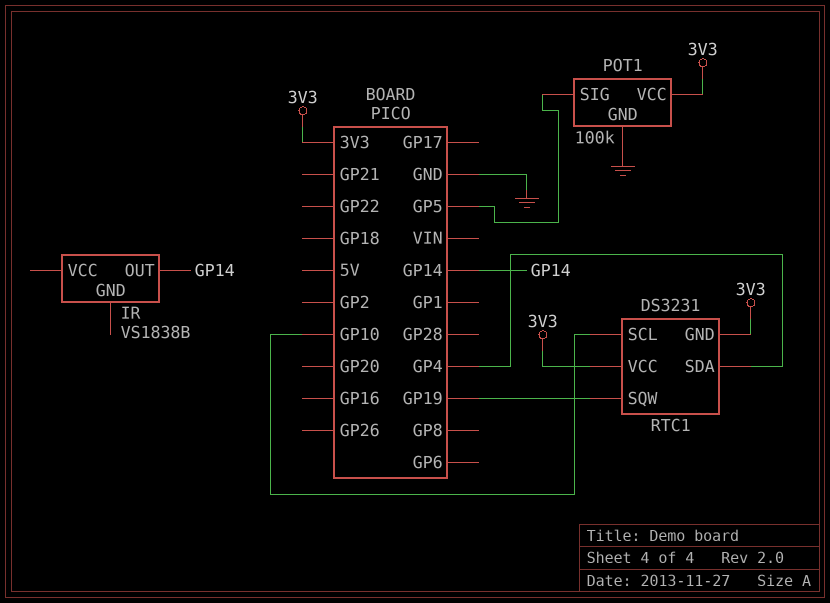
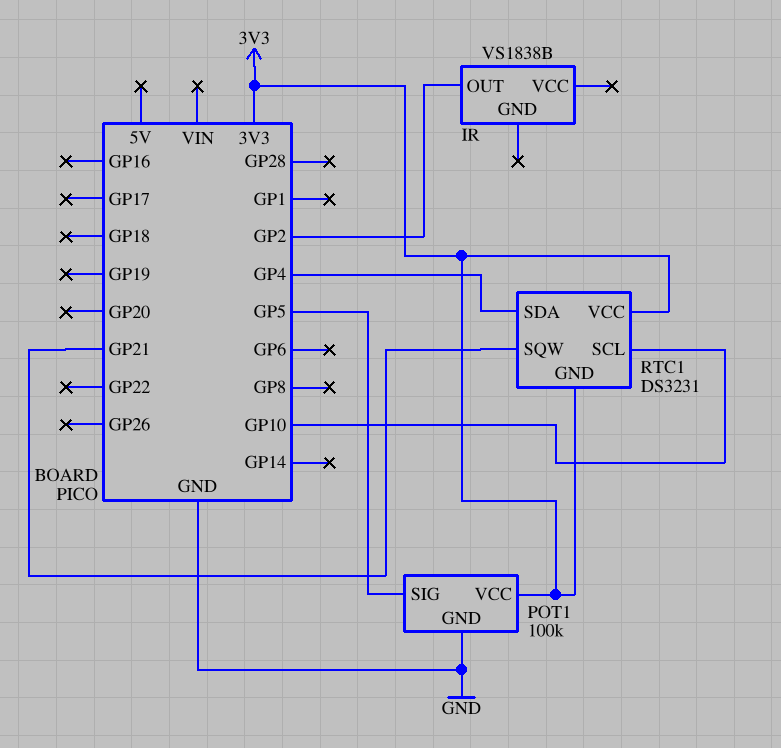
IR pin OUT: GP14 -> GP2
RTC1 pin SQW: GP19 -> GP21

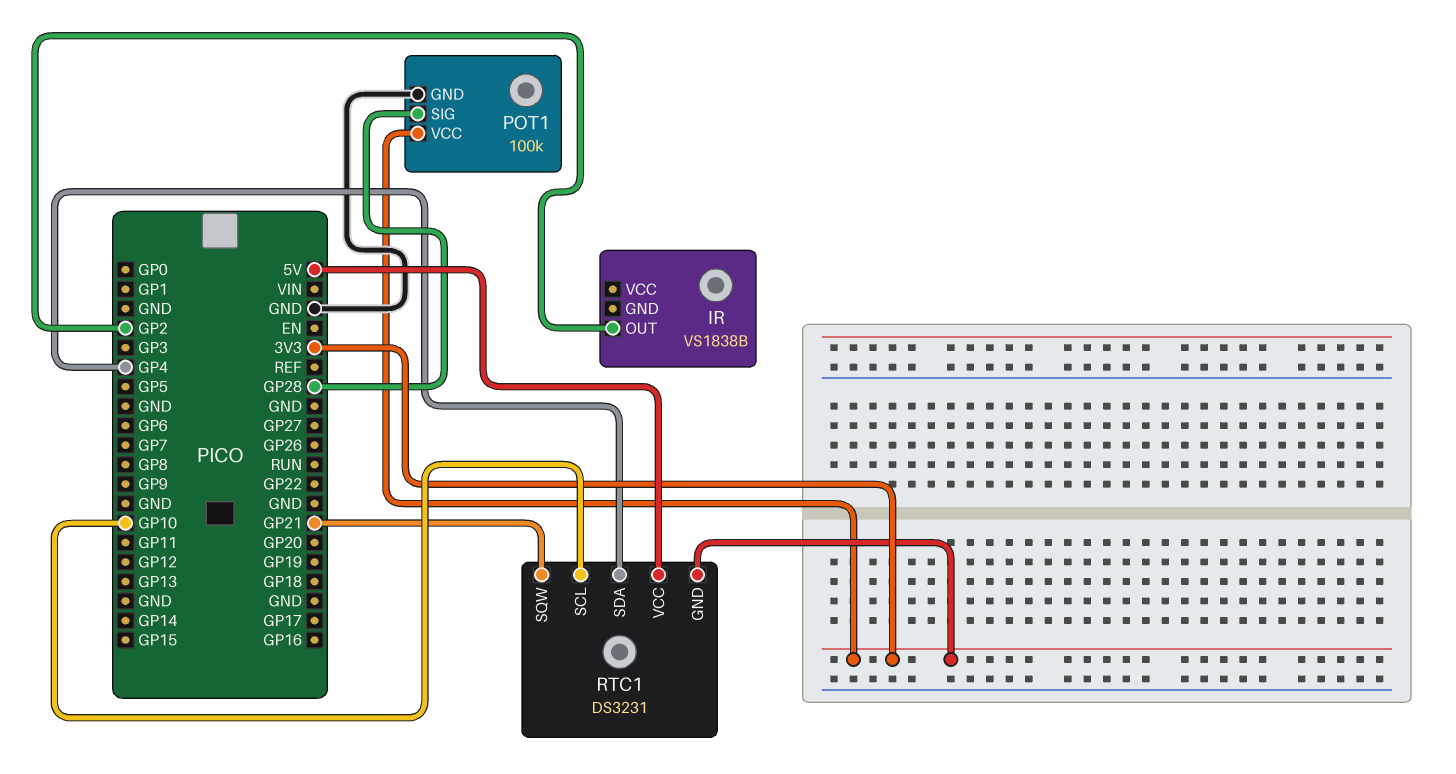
POT1 pin SIG: GP5 -> GP28
RTC1 pin VCC: 3V3 -> 5V

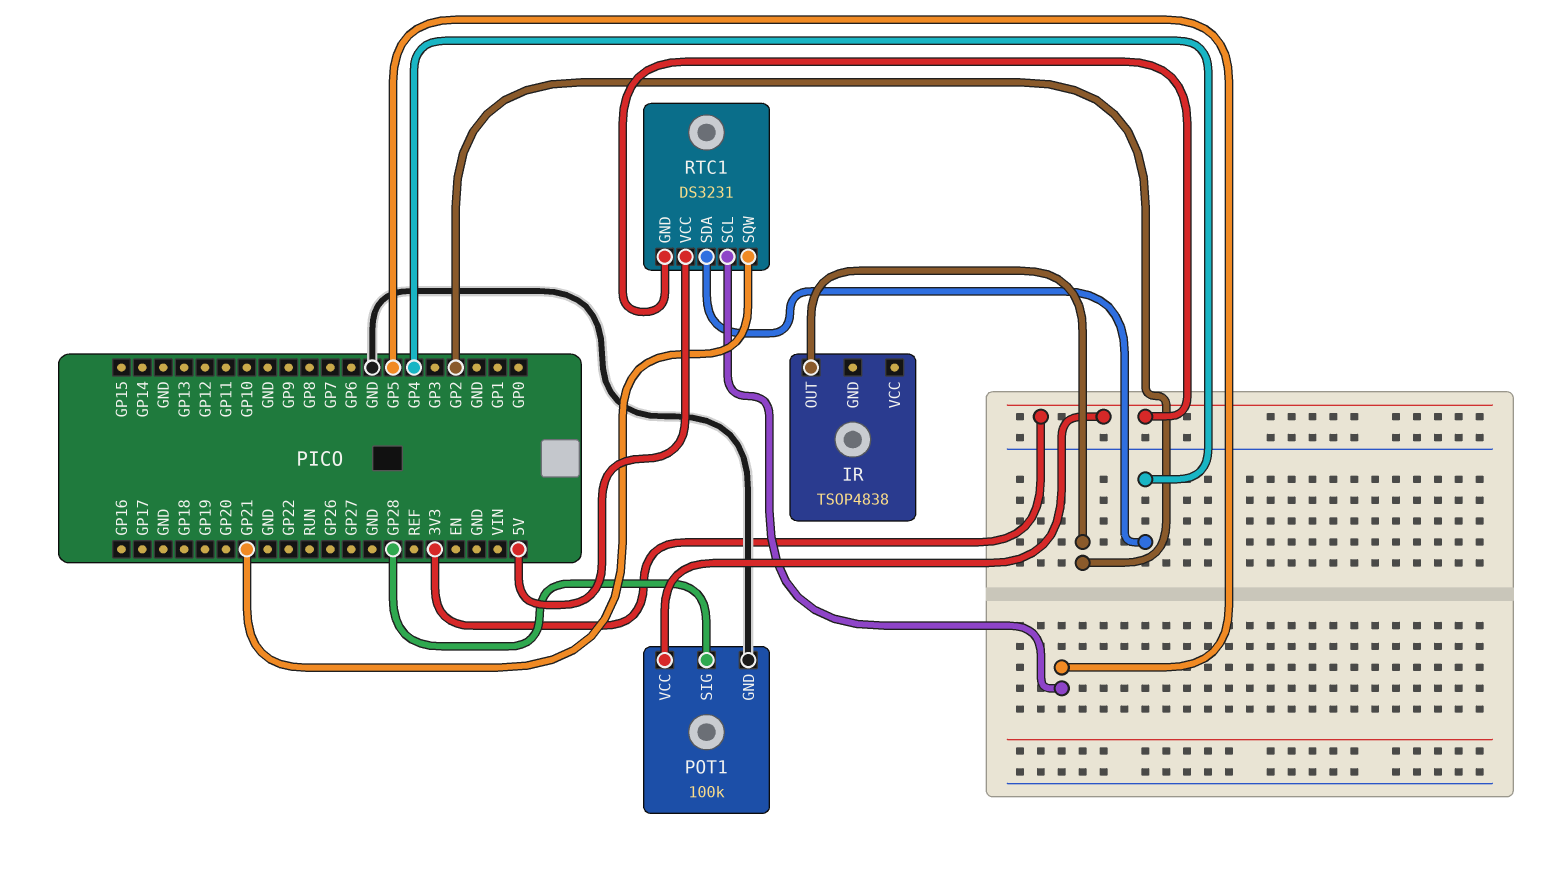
IR: VS1838B -> TSOP4838
RTC1 pin SCL: GP10 -> GP5

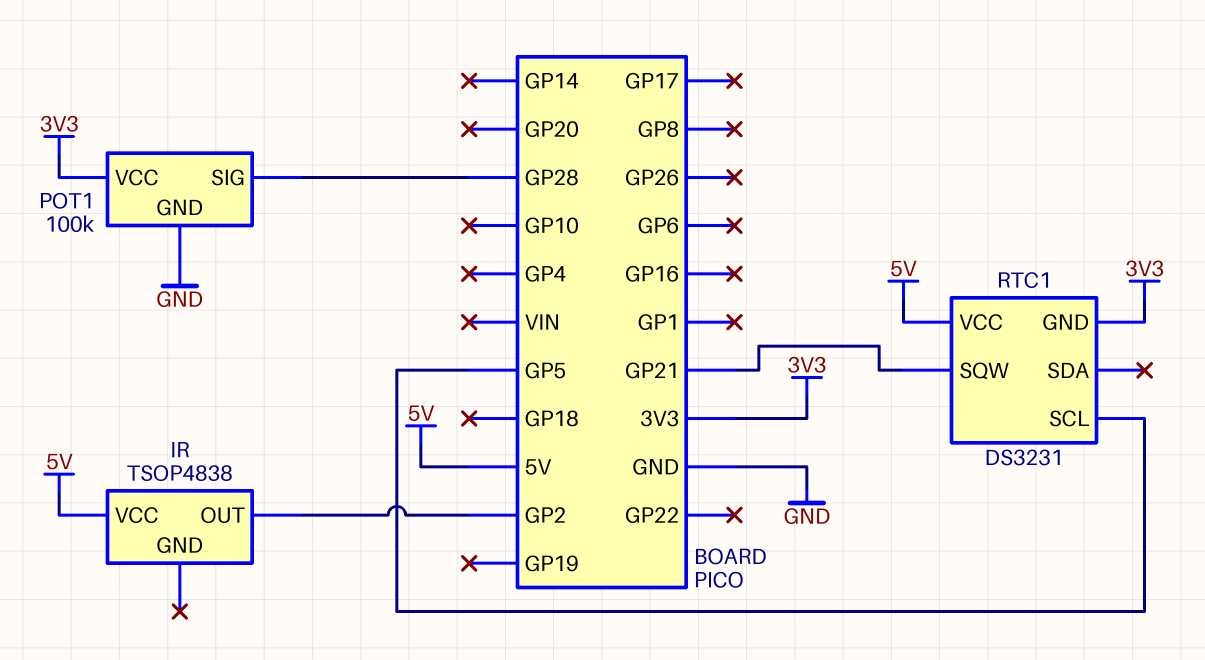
IR pin VCC: none -> 5V
RTC1 pin SDA: GP4 -> none

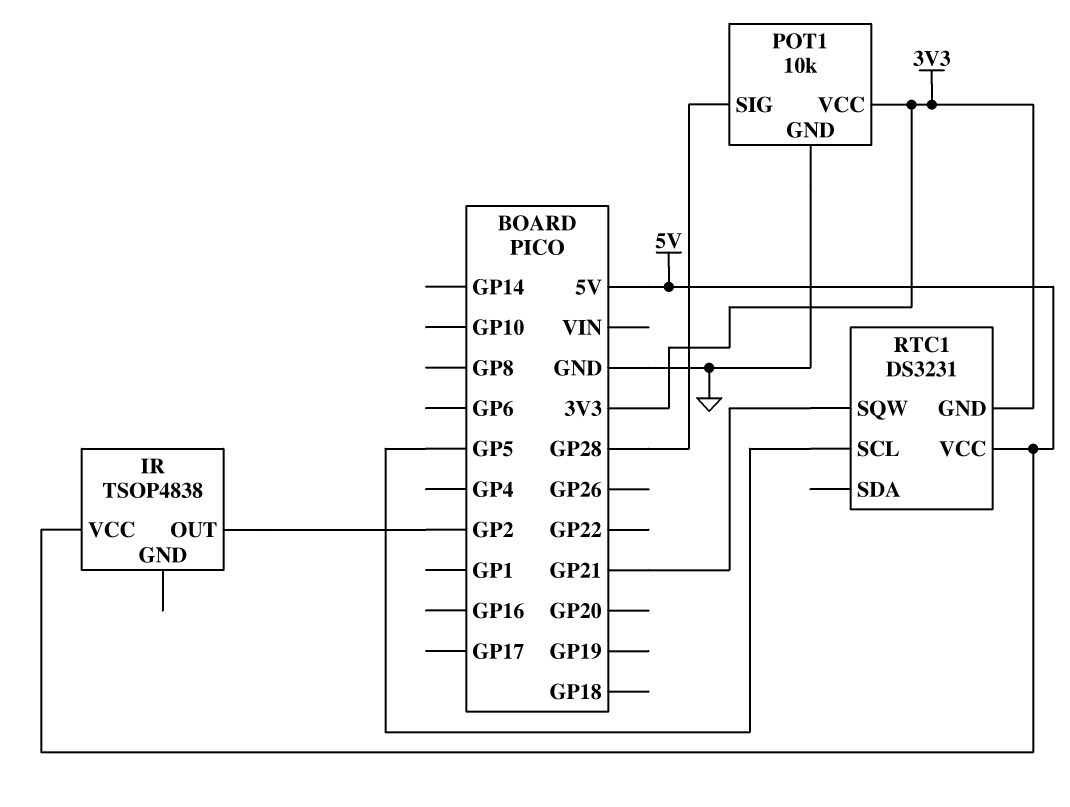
POT1: 100k -> 10k

